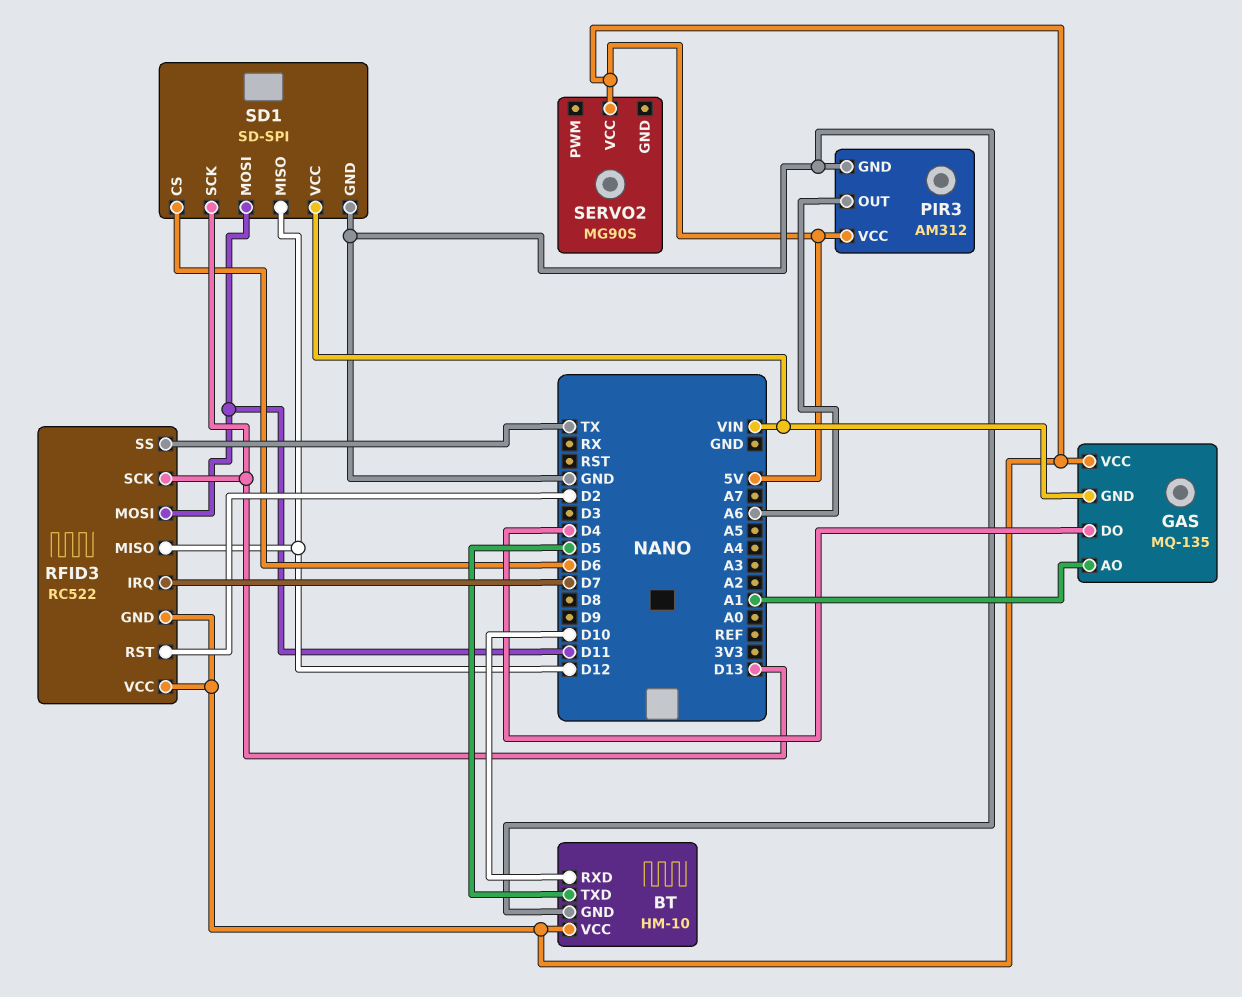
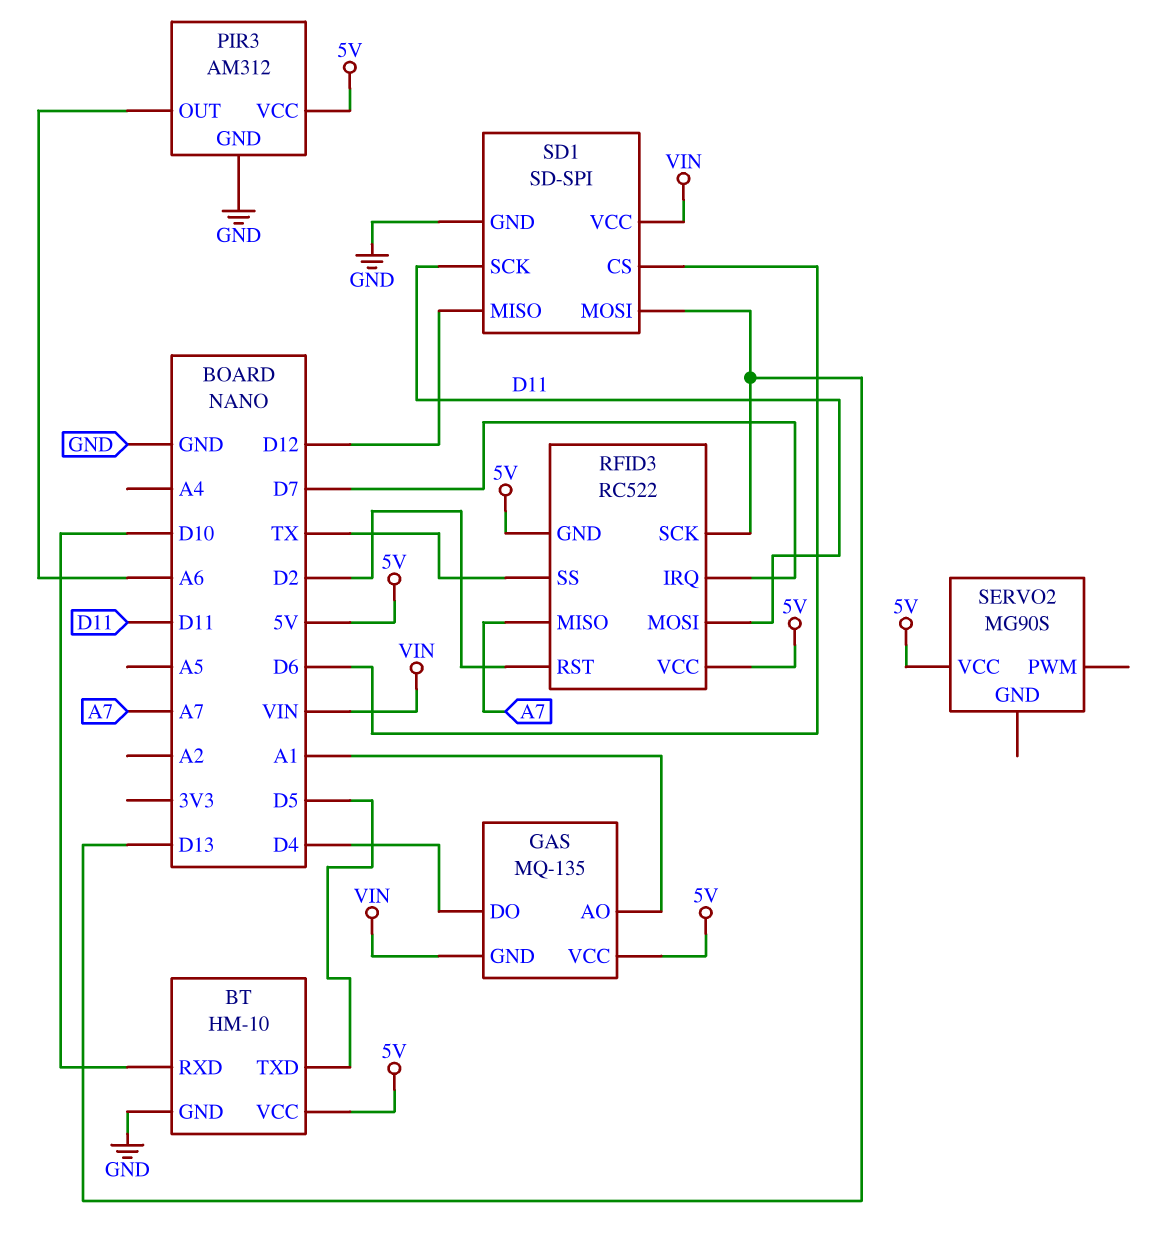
RFID3 pin MISO: D12 -> A7
SD1 pin MOSI: D11 -> D13
SD1 pin SCK: D13 -> D11

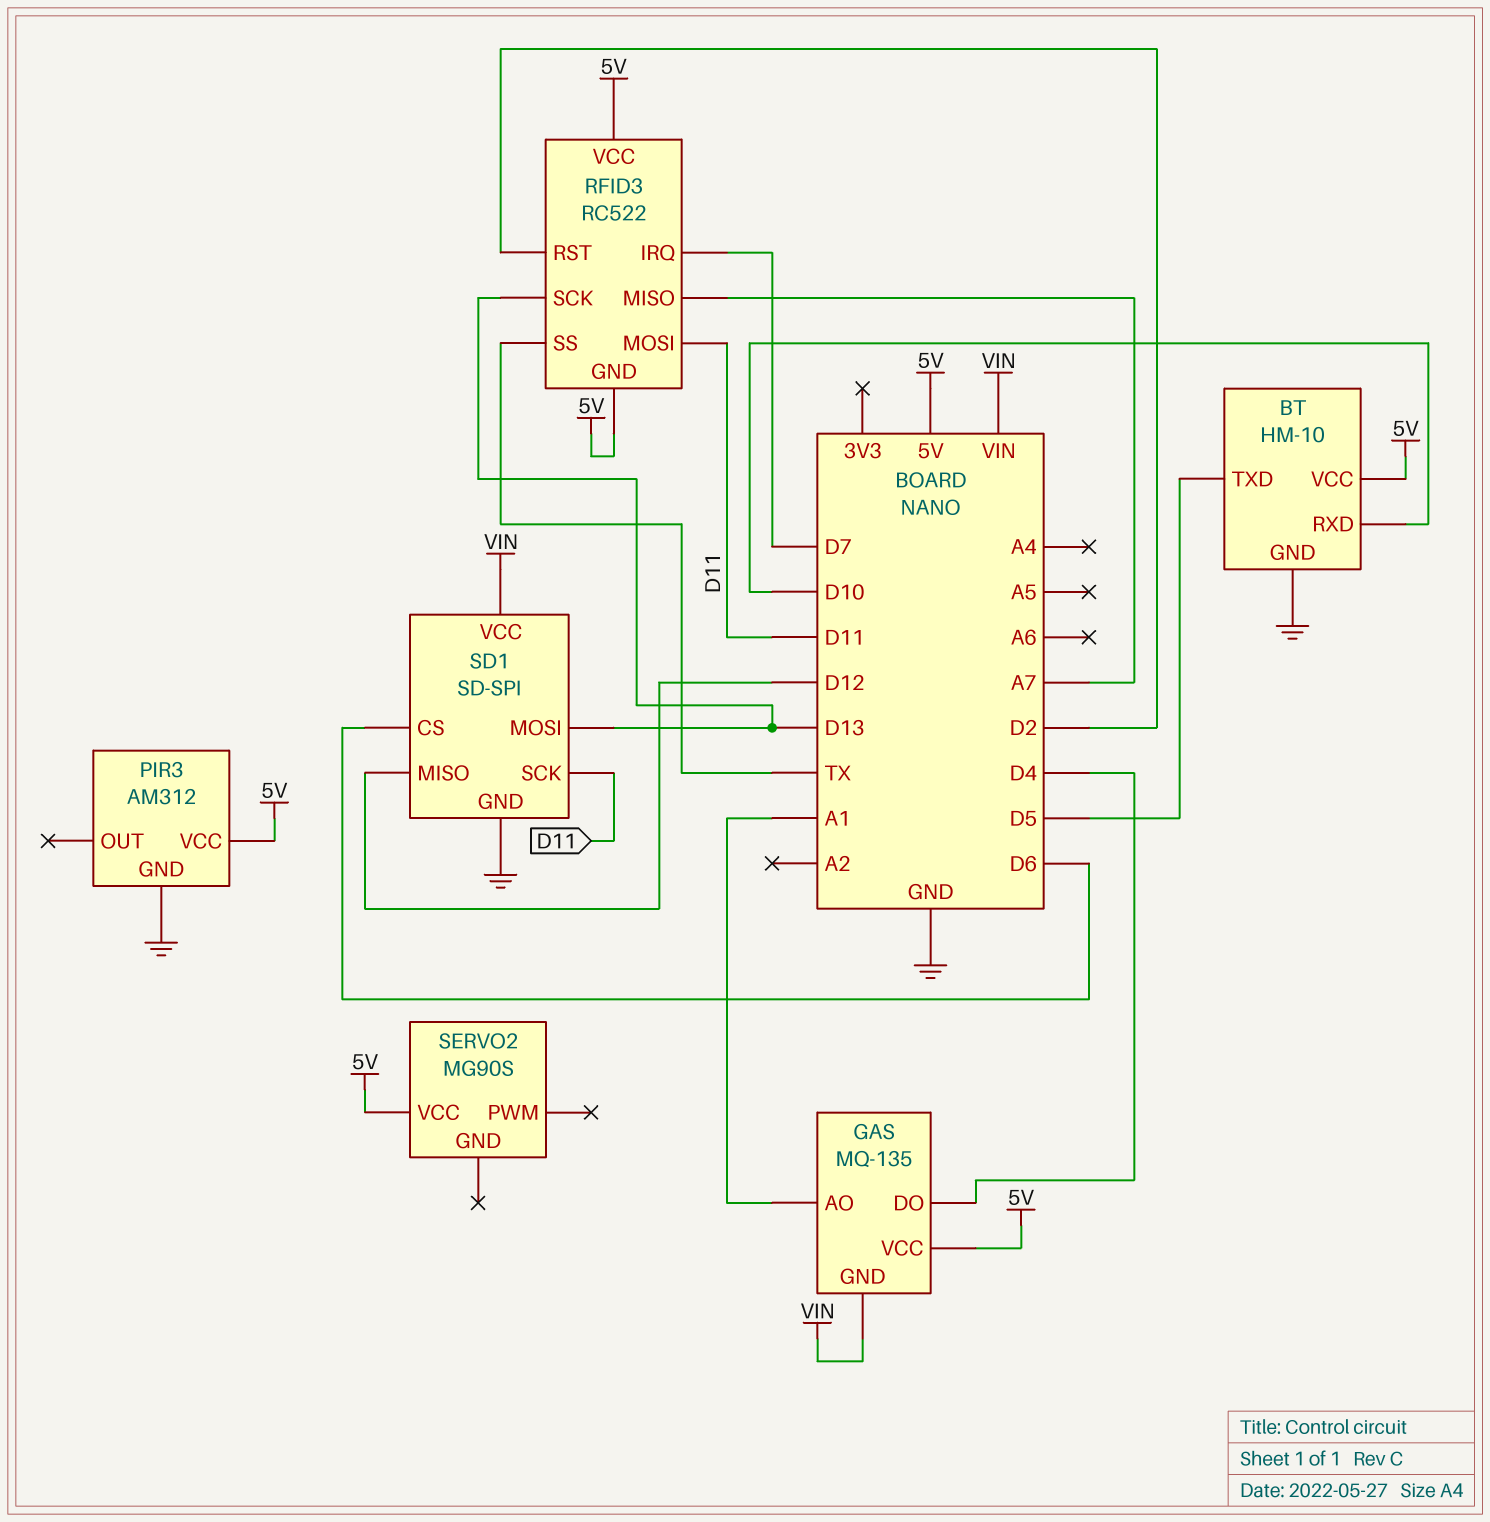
PIR3 pin OUT: A6 -> none

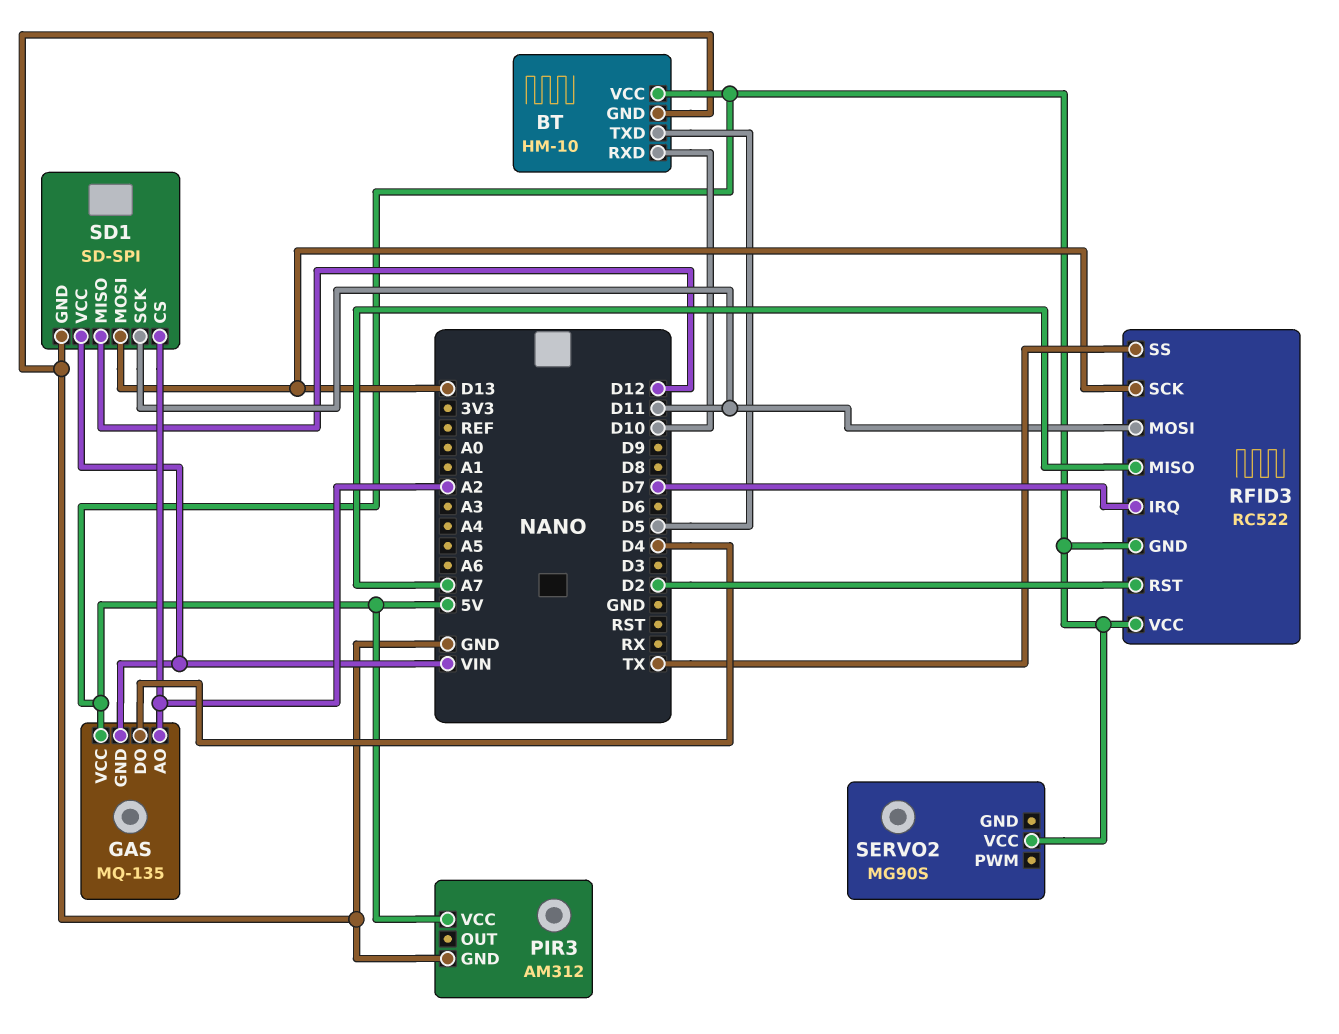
GAS pin AO: A1 -> A2
SD1 pin CS: D6 -> A2

